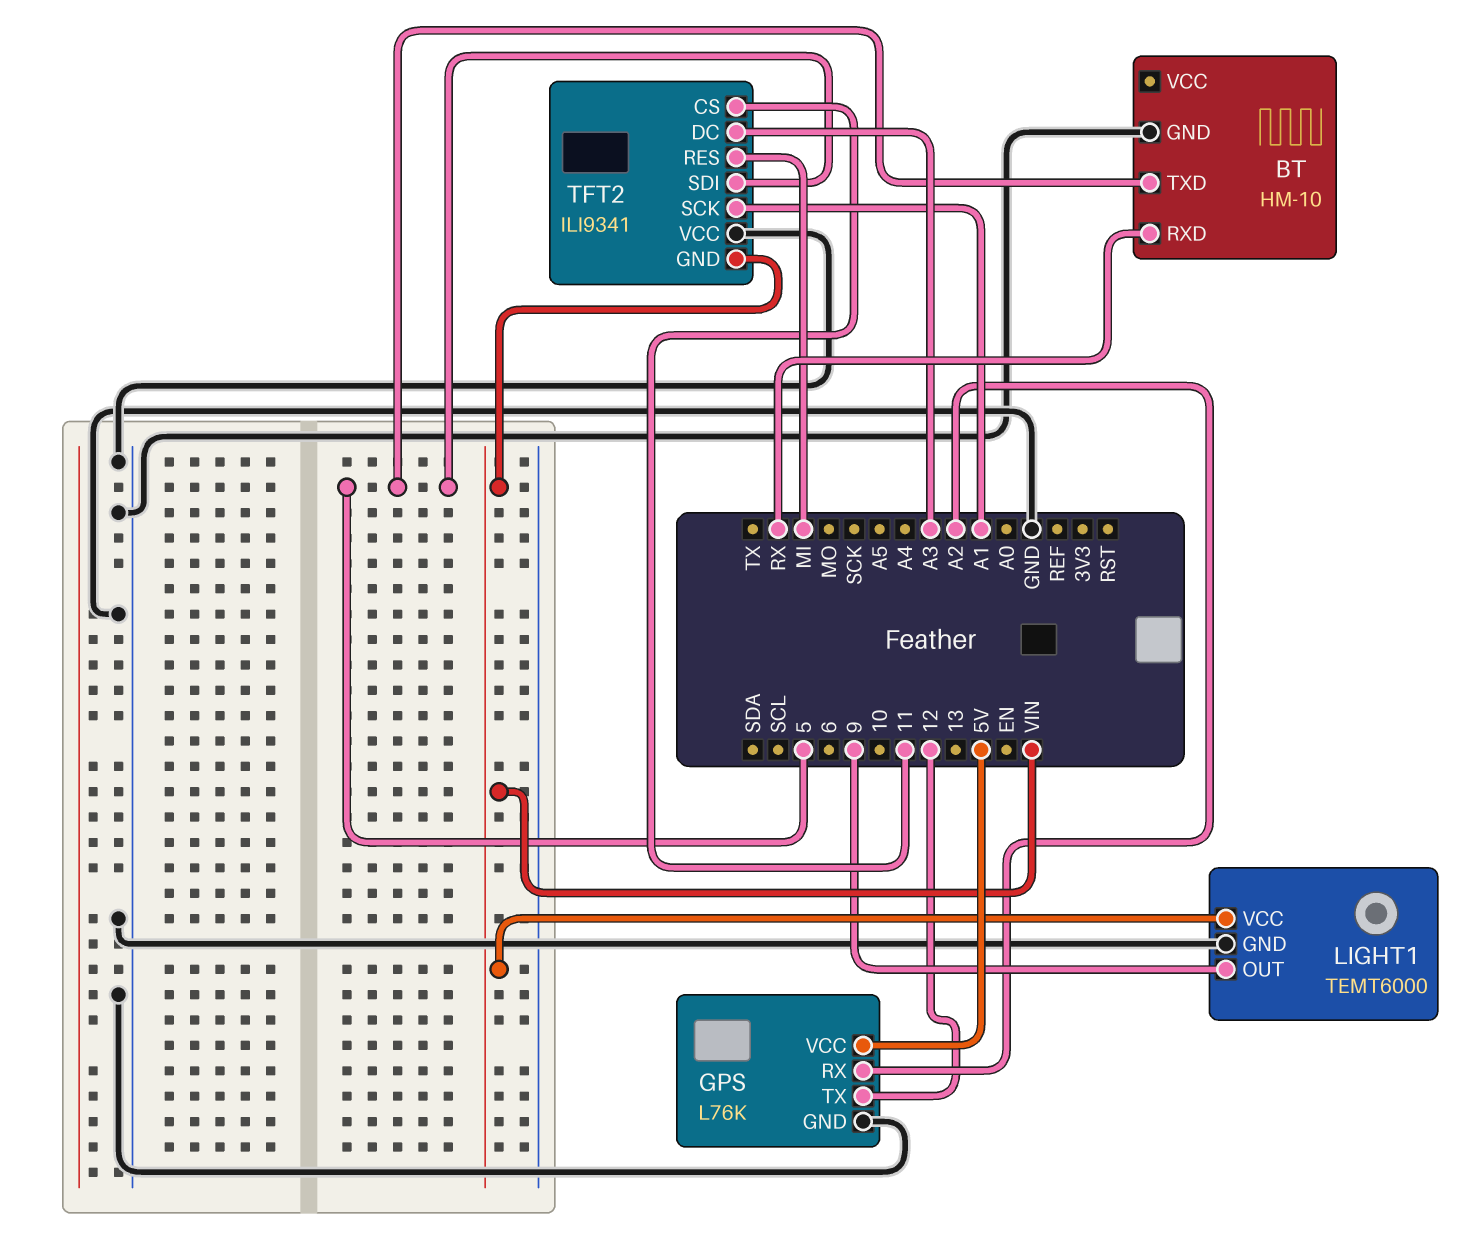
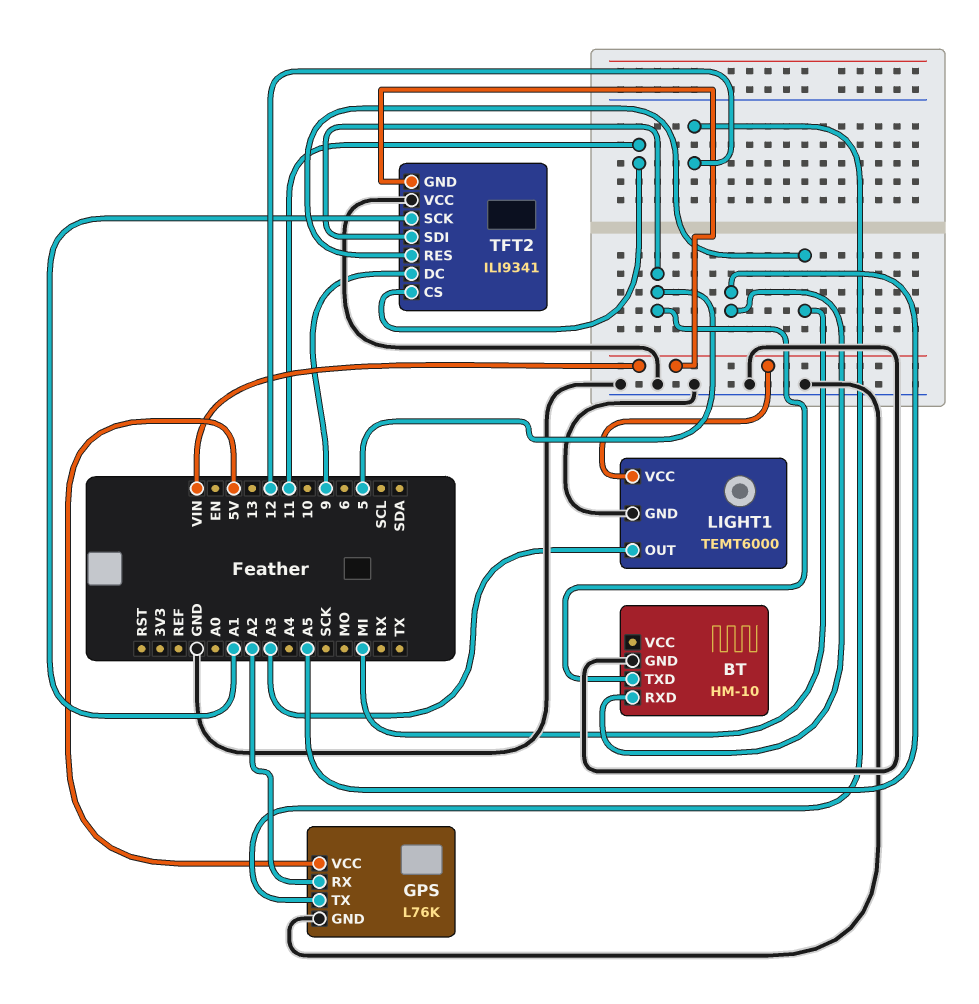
BT pin RXD: RX -> A5
LIGHT1 pin OUT: 9 -> A3
TFT2 pin DC: A3 -> 9

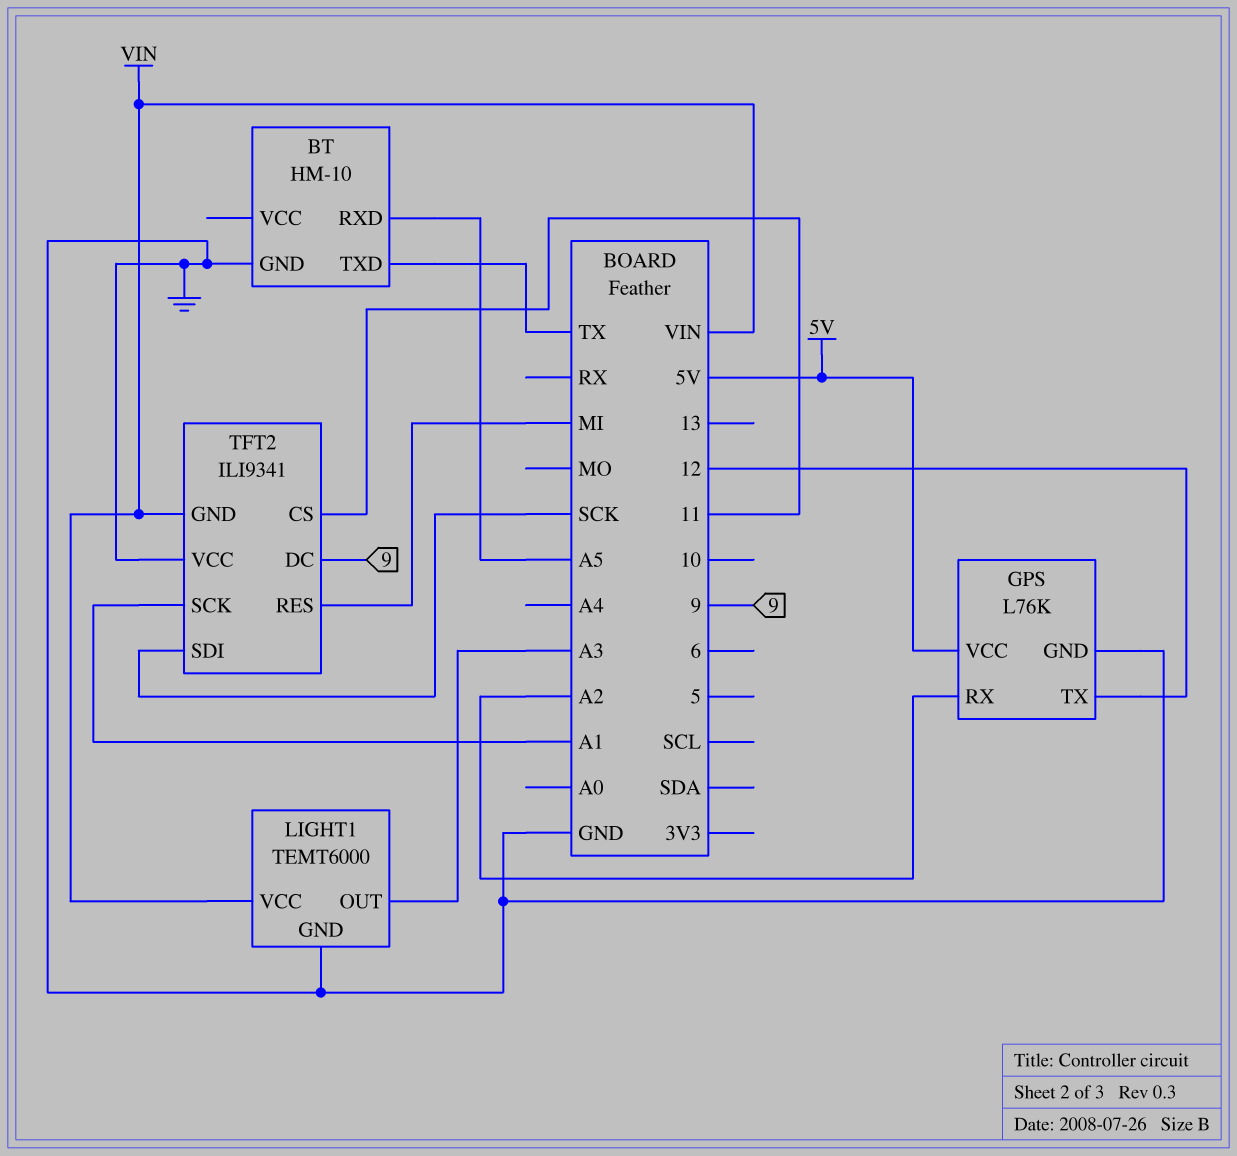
BT pin TXD: 5 -> TX
TFT2 pin SDI: 5 -> SCK

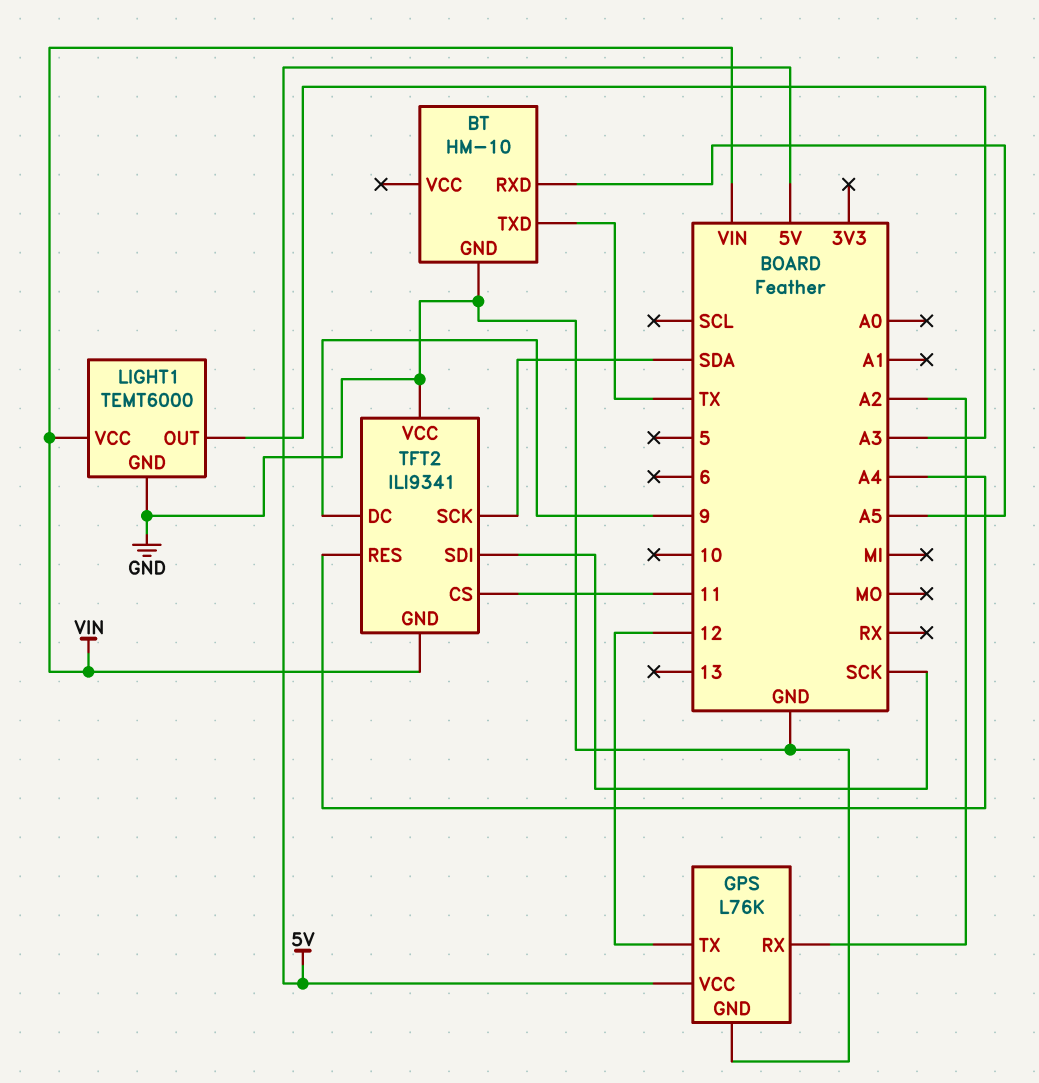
TFT2 pin RES: MI -> A4
TFT2 pin SCK: A1 -> SDA

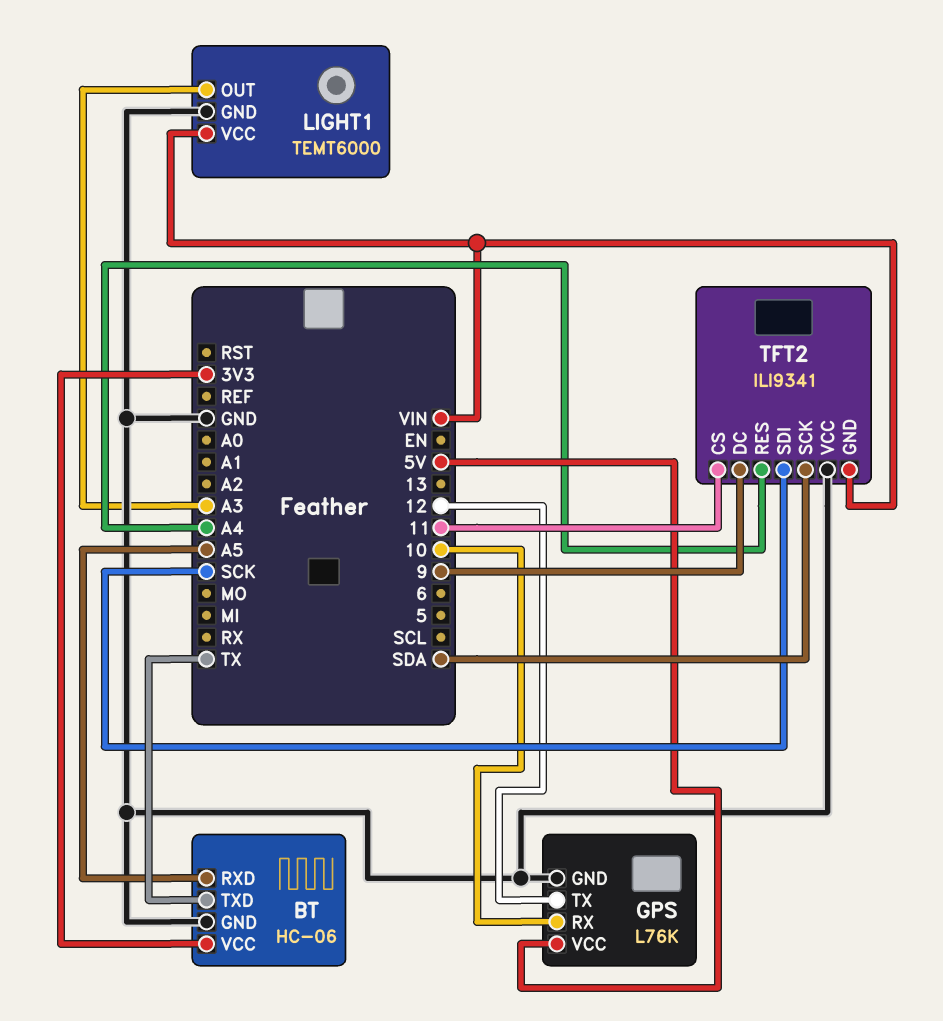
BT: HM-10 -> HC-06
BT pin VCC: none -> 3V3
GPS pin RX: A2 -> 10

